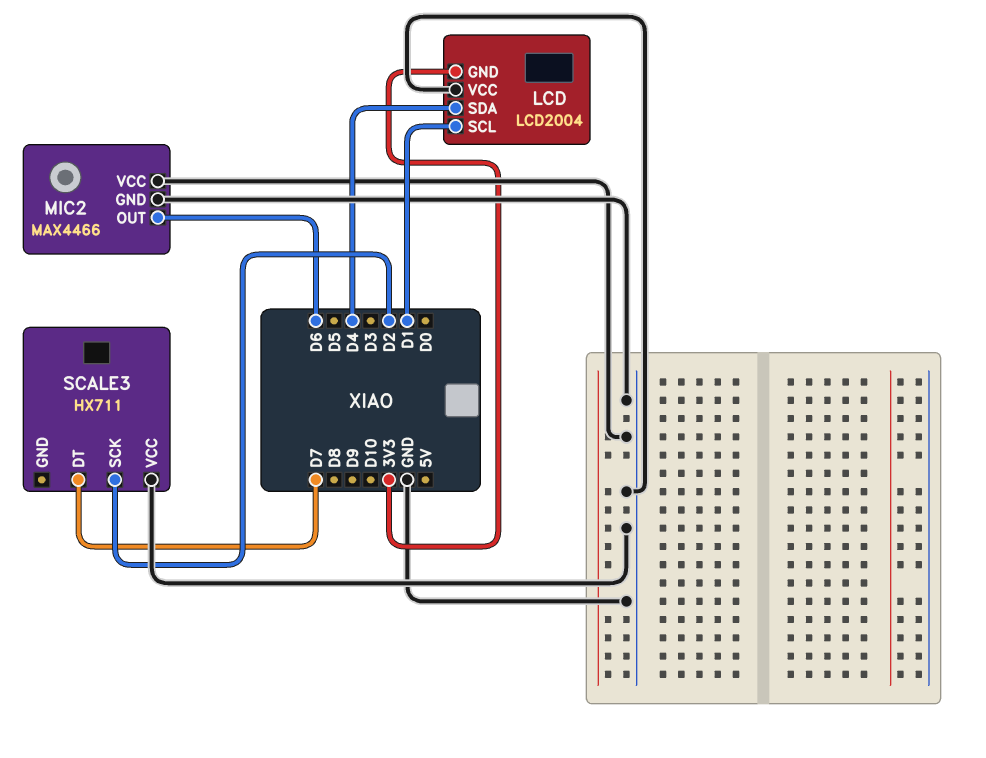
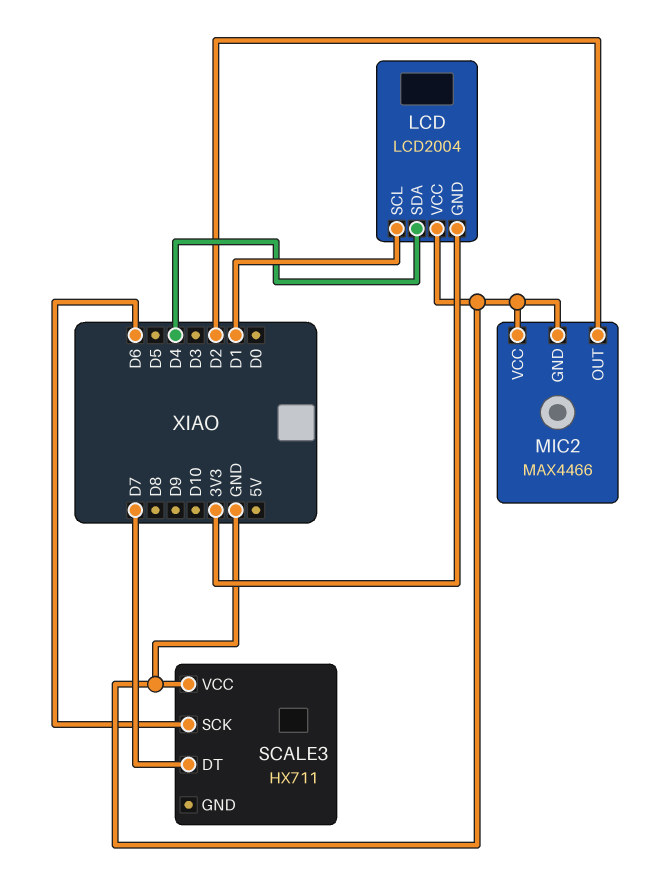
MIC2 pin OUT: D6 -> D2
SCALE3 pin SCK: D2 -> D6

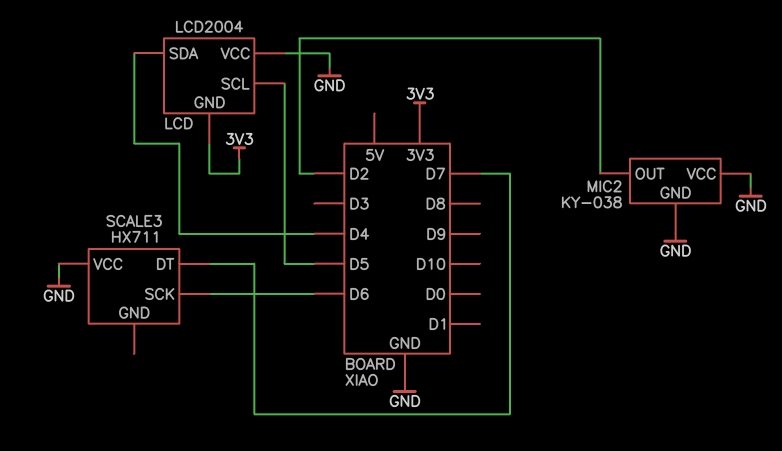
LCD pin SCL: D1 -> D5
MIC2: MAX4466 -> KY-038

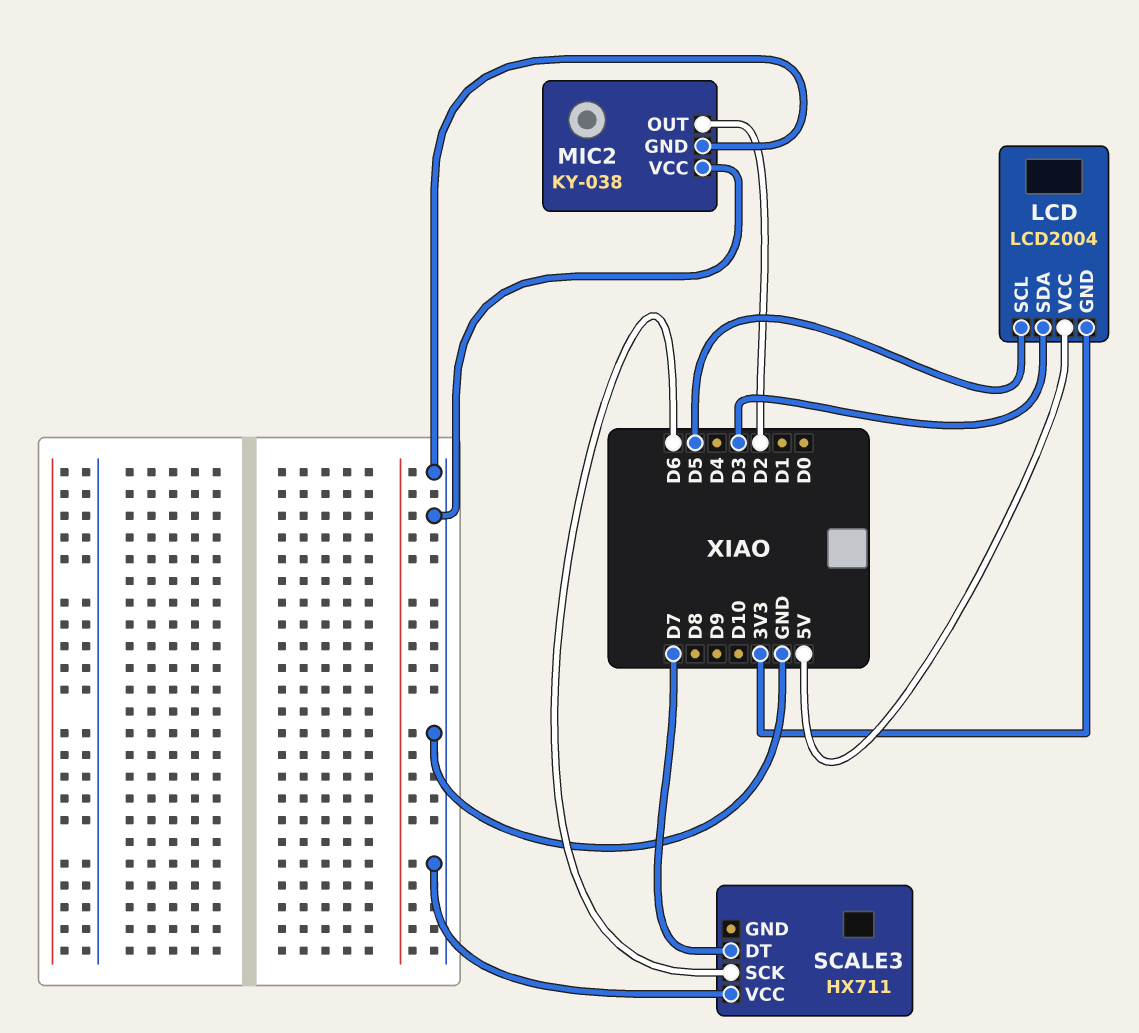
LCD pin SDA: D4 -> D3
LCD pin VCC: GND -> 5V

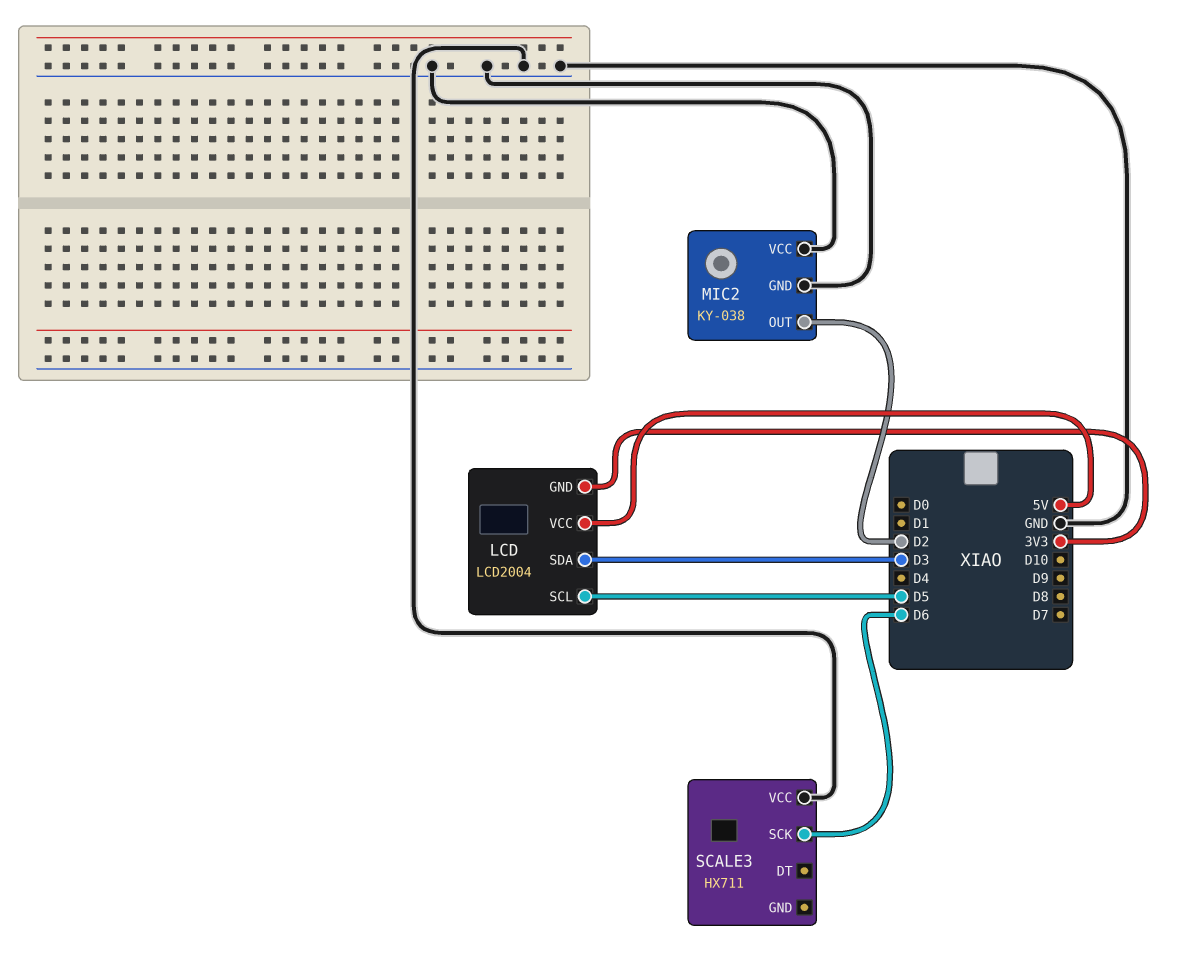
SCALE3 pin DT: D7 -> none

